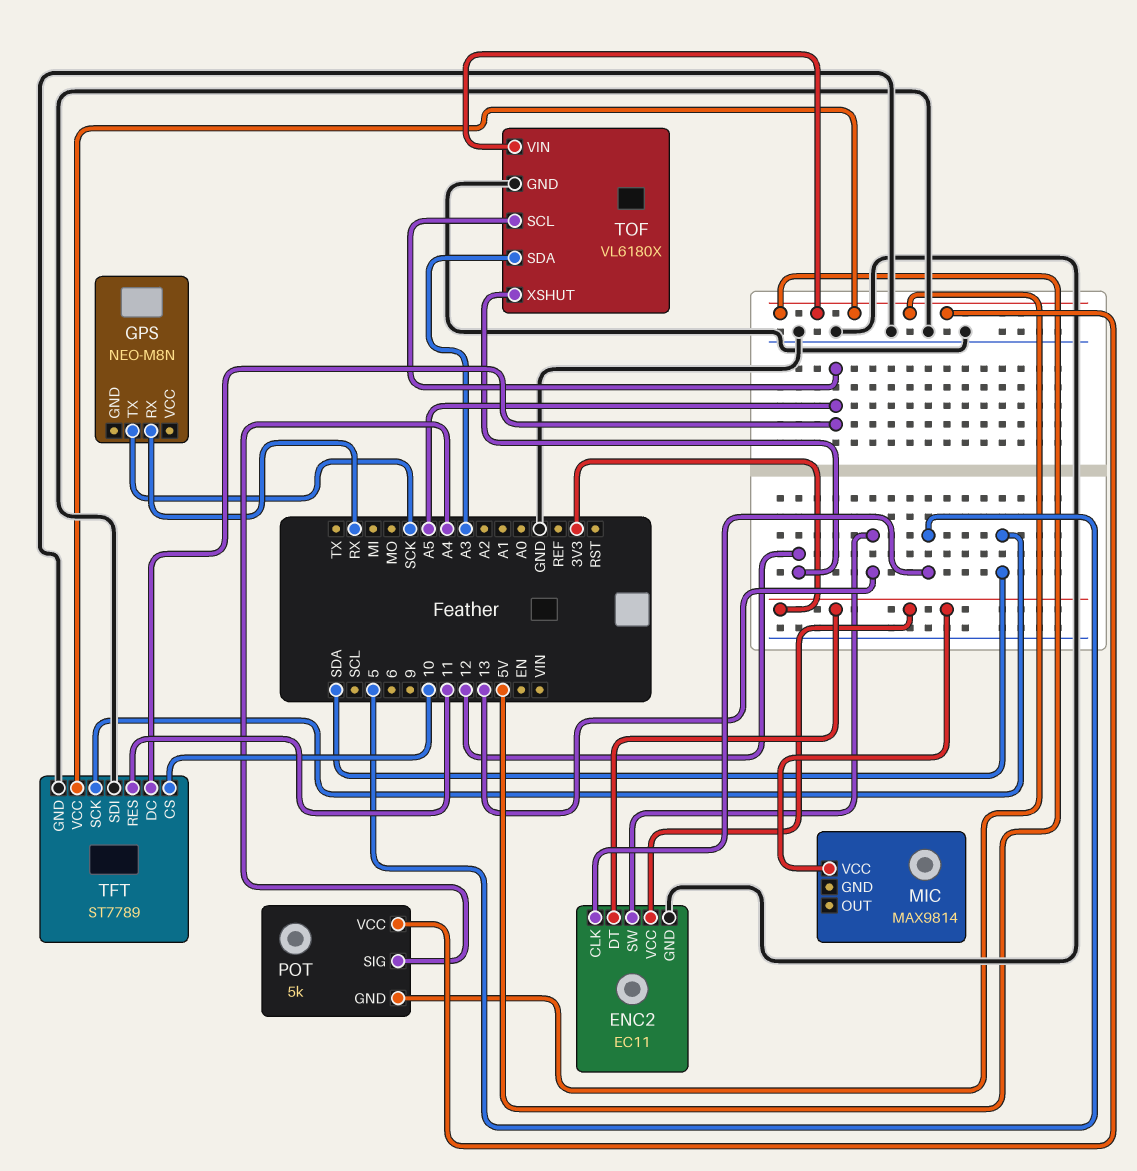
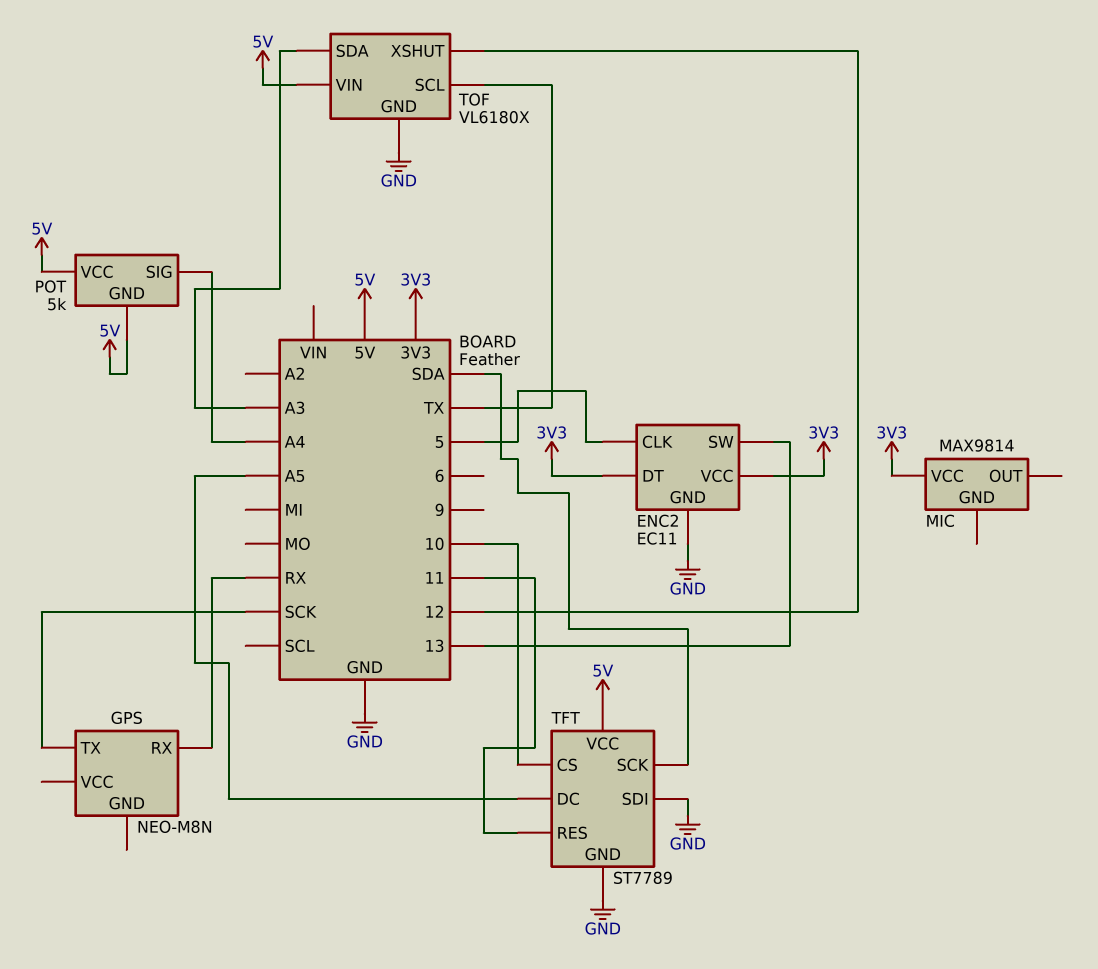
TOF pin SCL: A5 -> TX

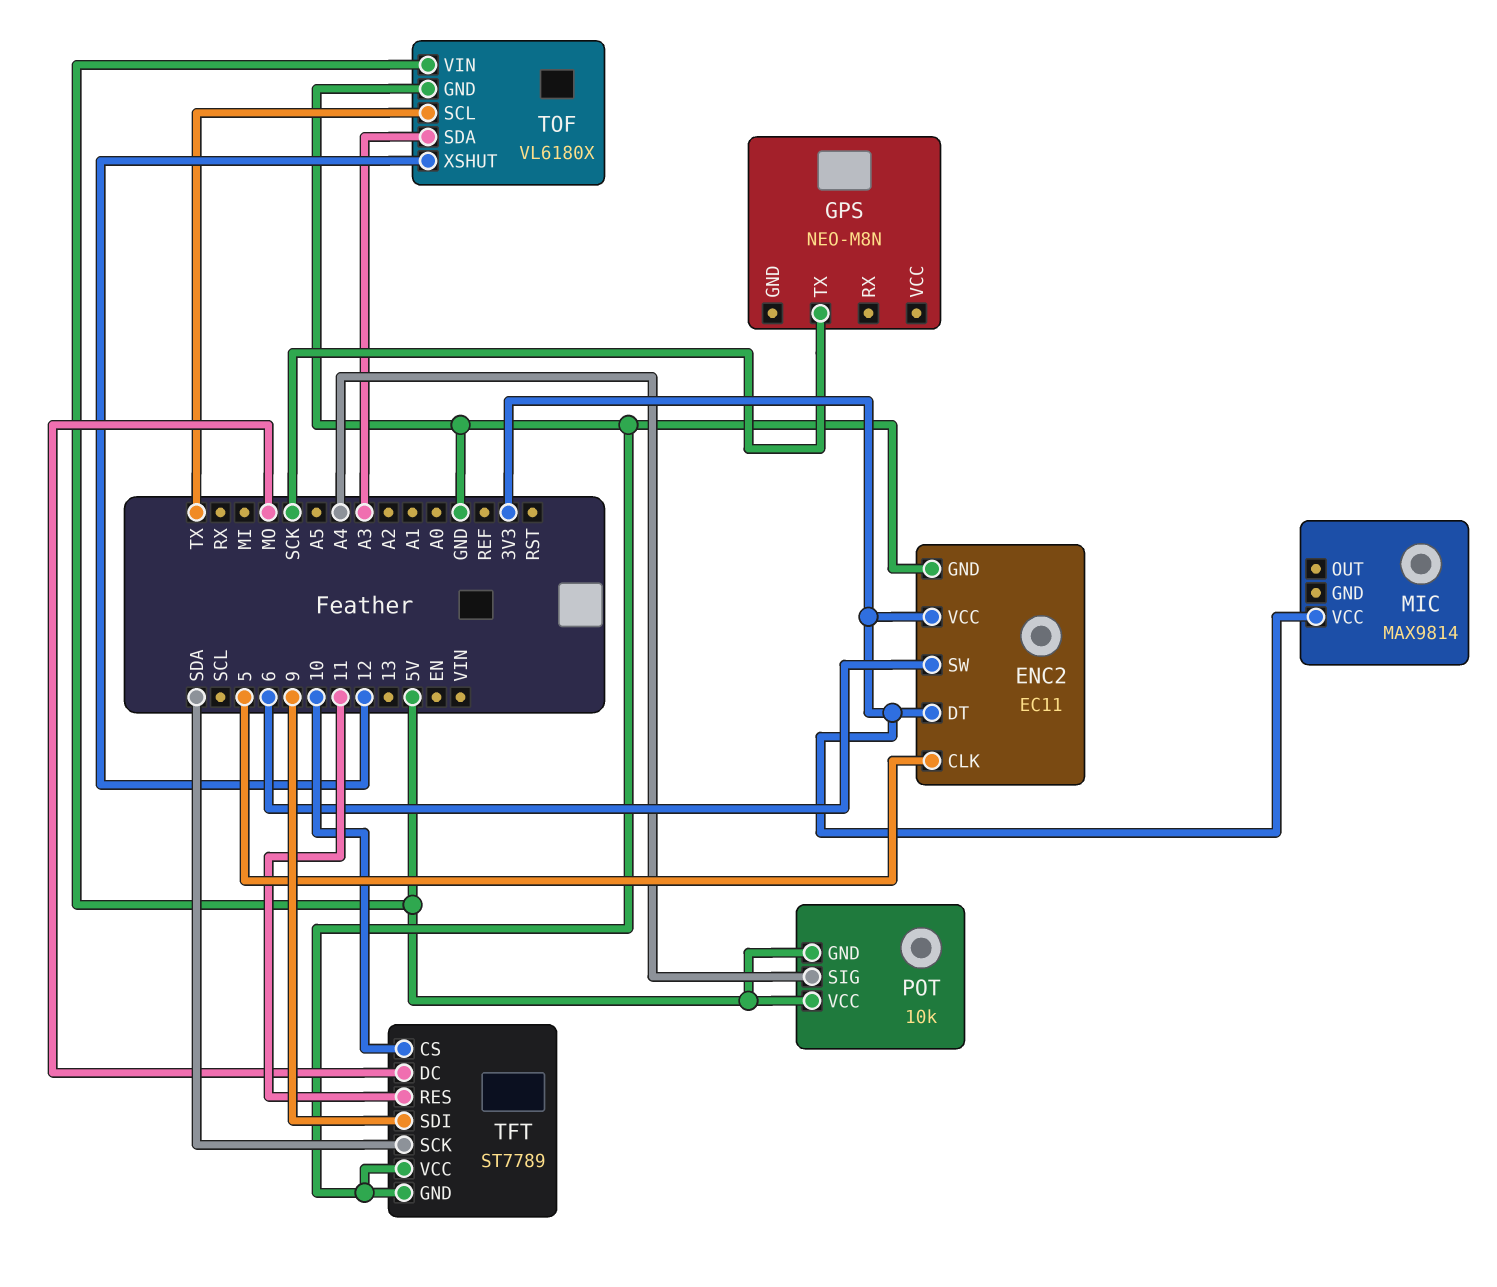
ENC2 pin SW: 13 -> 6
GPS pin RX: RX -> none
POT: 5k -> 10k
TFT pin DC: A5 -> MO
TFT pin SDI: GND -> 9
TFT pin VCC: 5V -> GND

